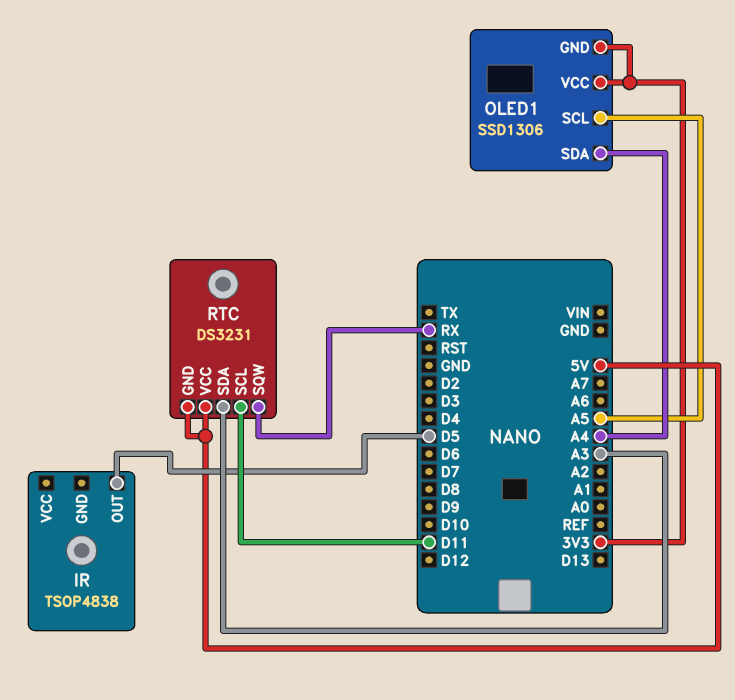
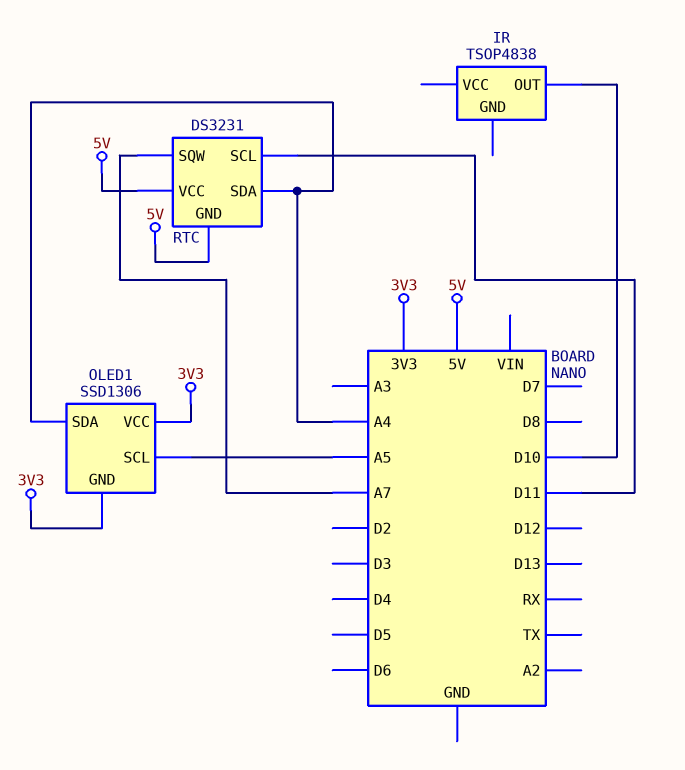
IR pin OUT: D5 -> D10
RTC pin SDA: A3 -> A4
RTC pin SQW: RX -> A7

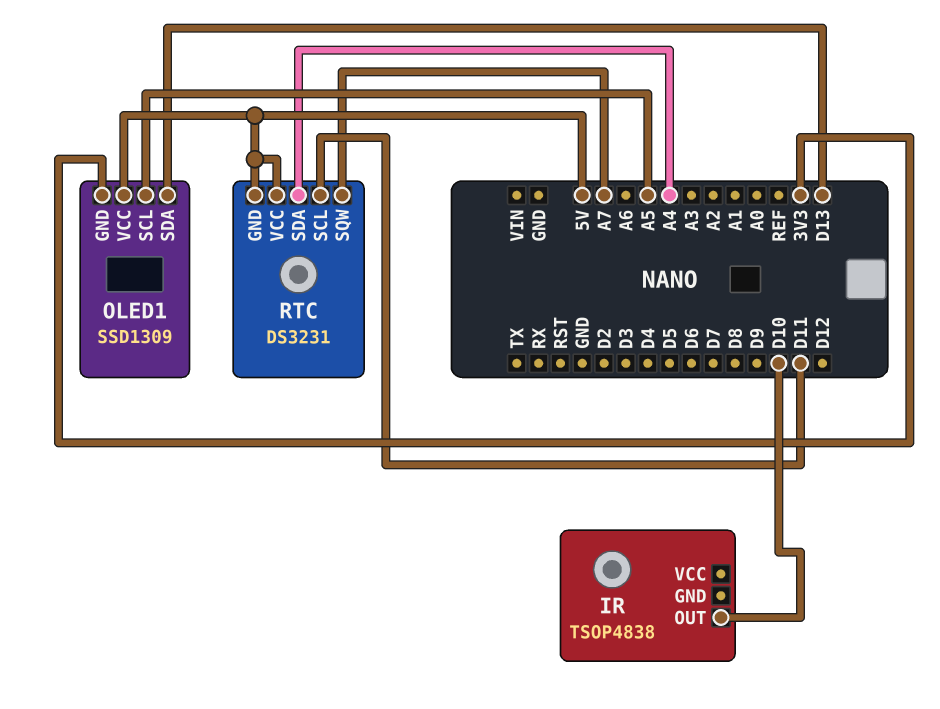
OLED1: SSD1306 -> SSD1309
OLED1 pin SDA: A4 -> D13
OLED1 pin VCC: 3V3 -> 5V

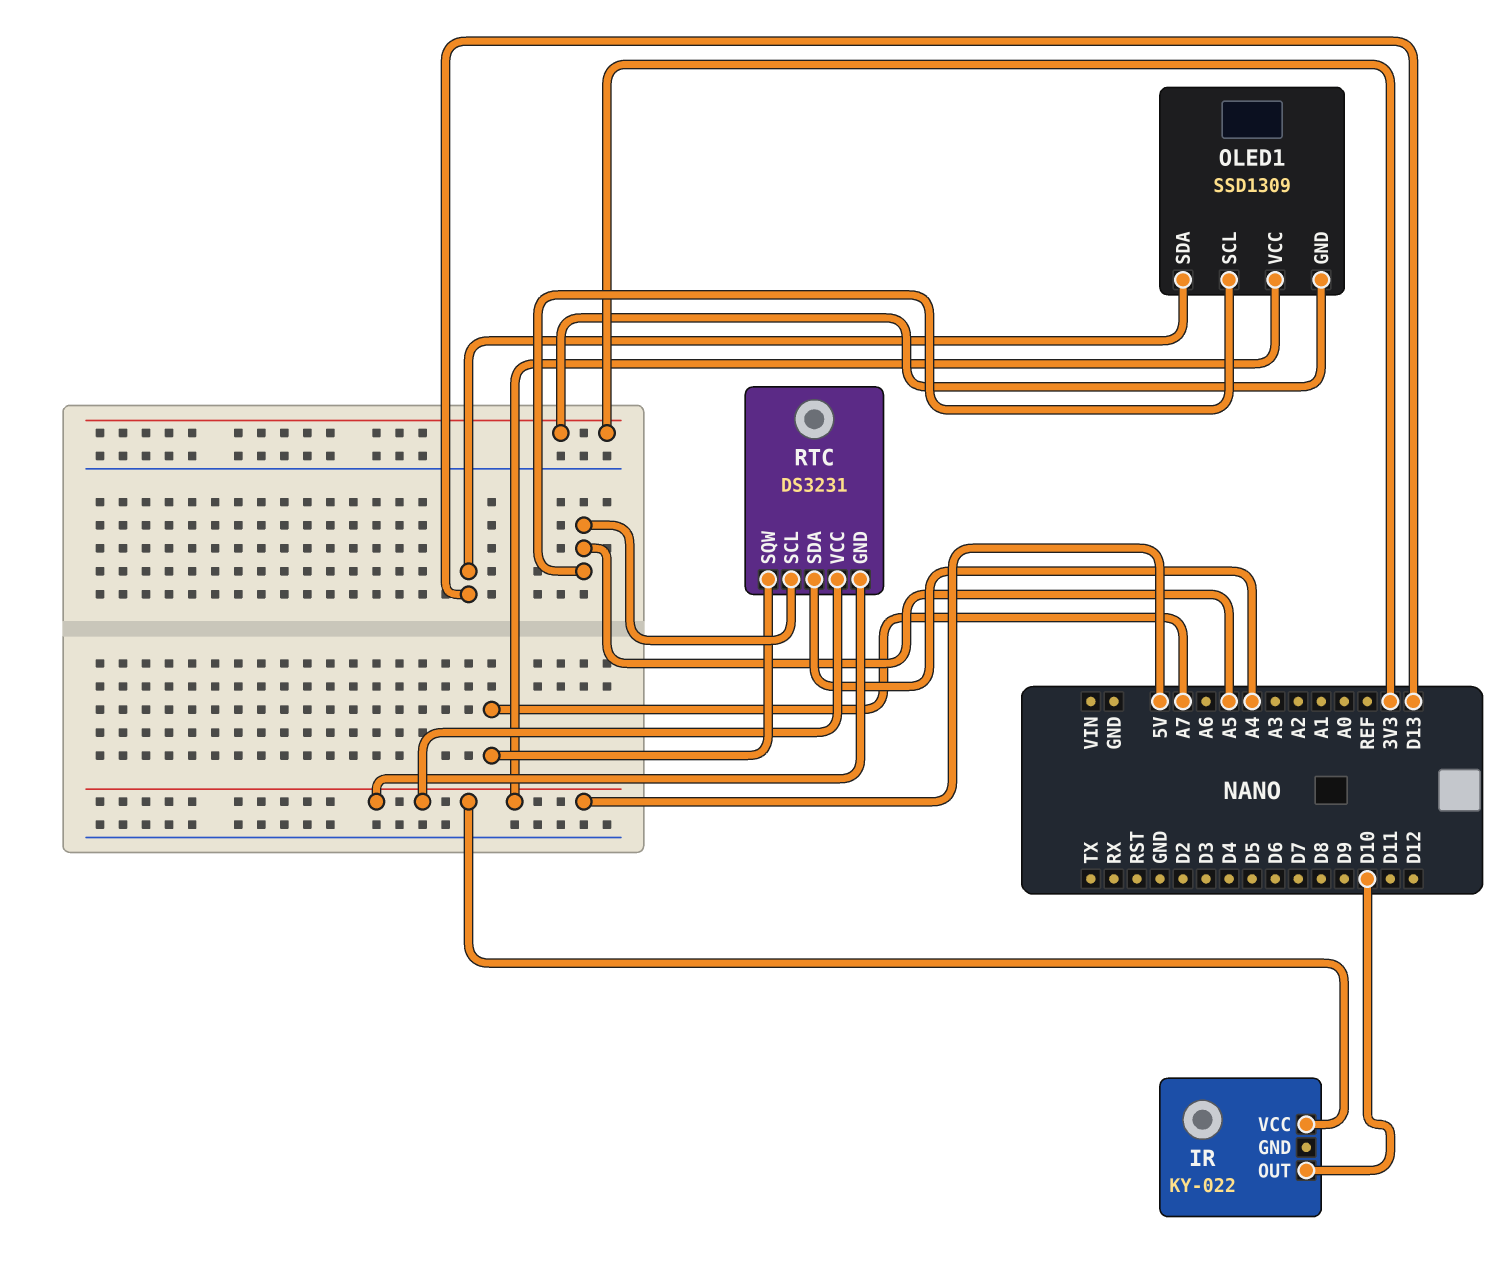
IR: TSOP4838 -> KY-022
IR pin VCC: none -> 5V
RTC pin SCL: D11 -> A5

